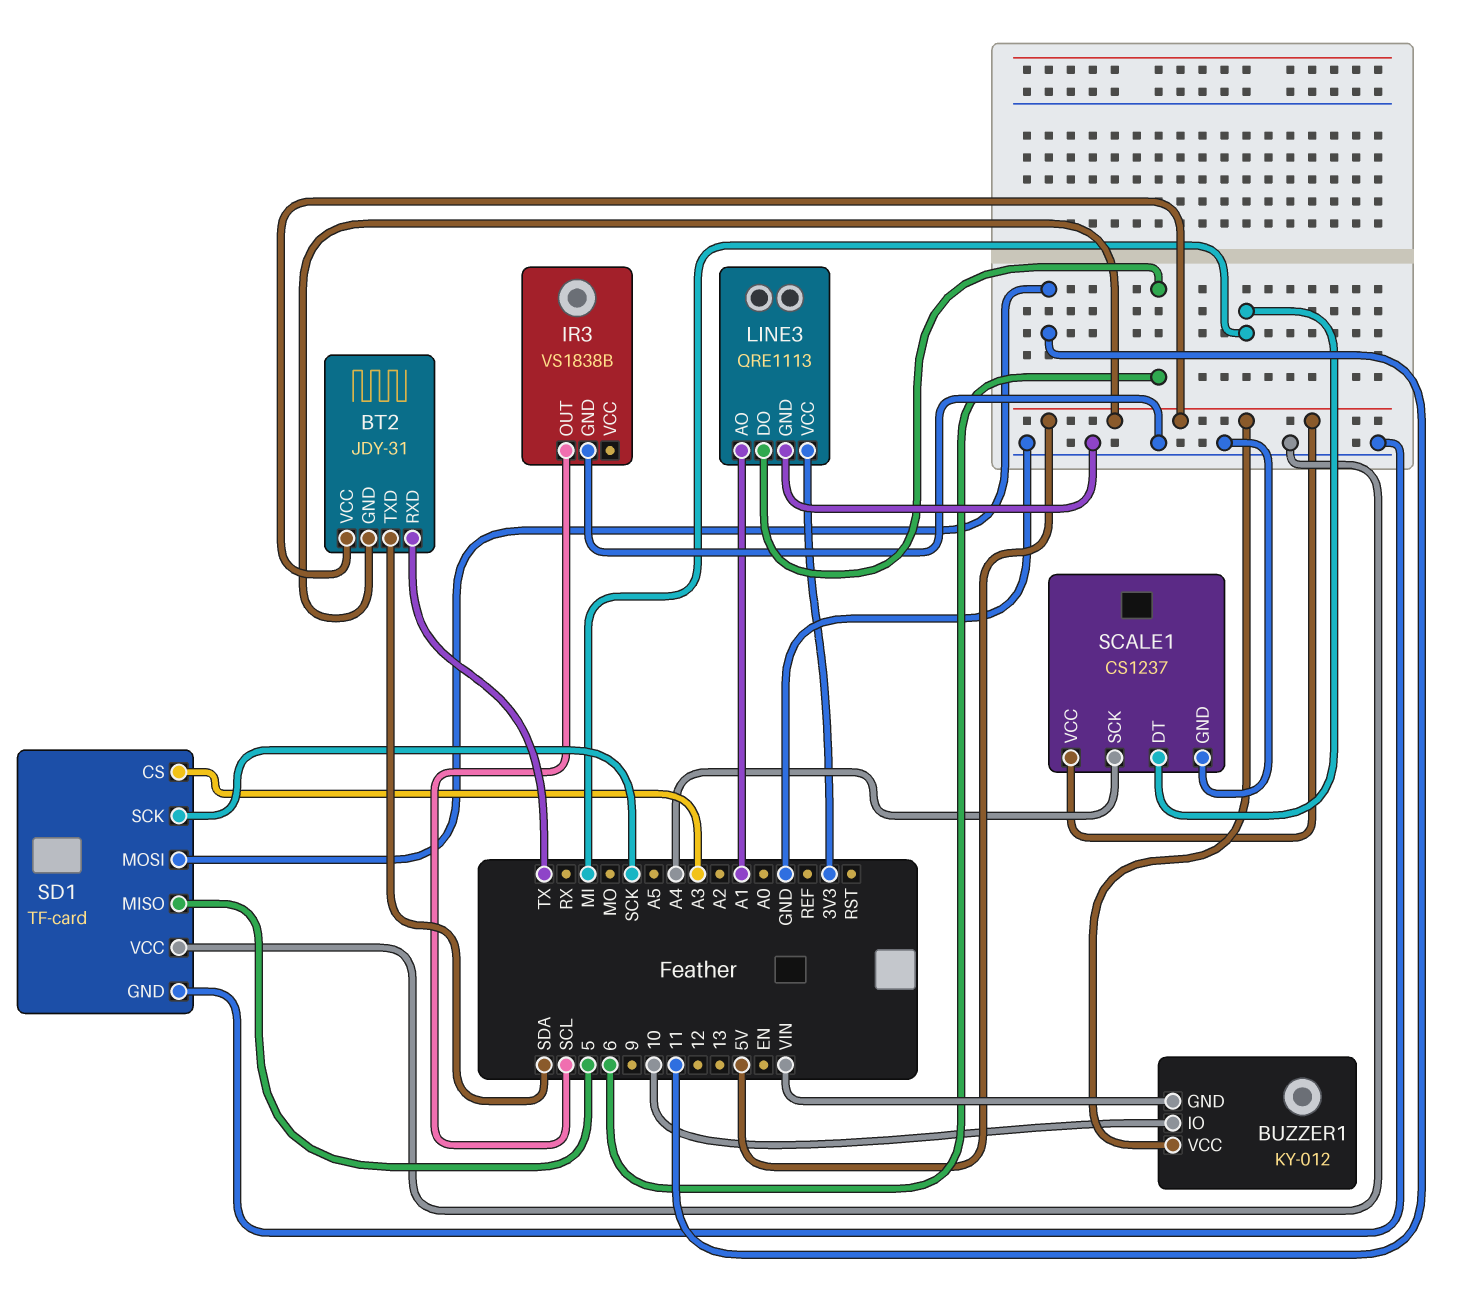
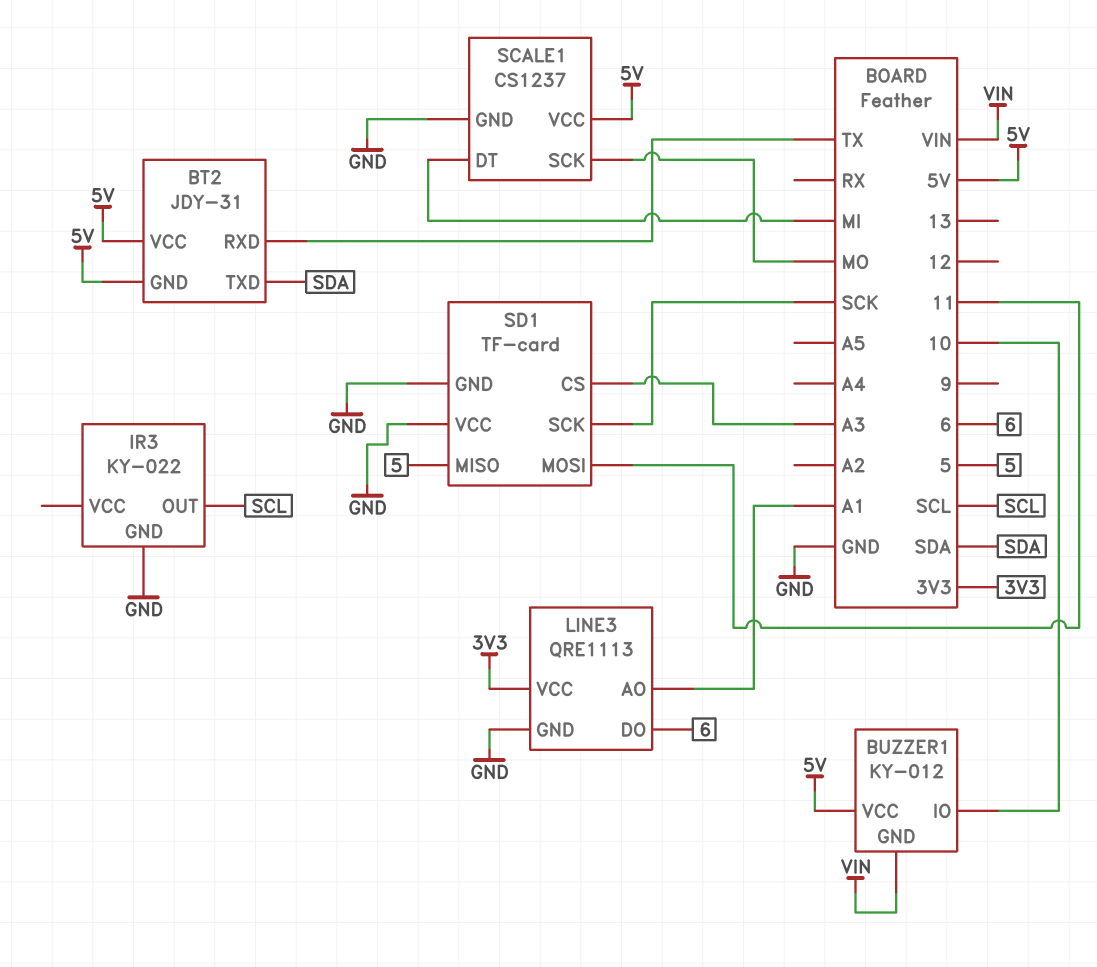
IR3: VS1838B -> KY-022
SCALE1 pin SCK: A4 -> MO

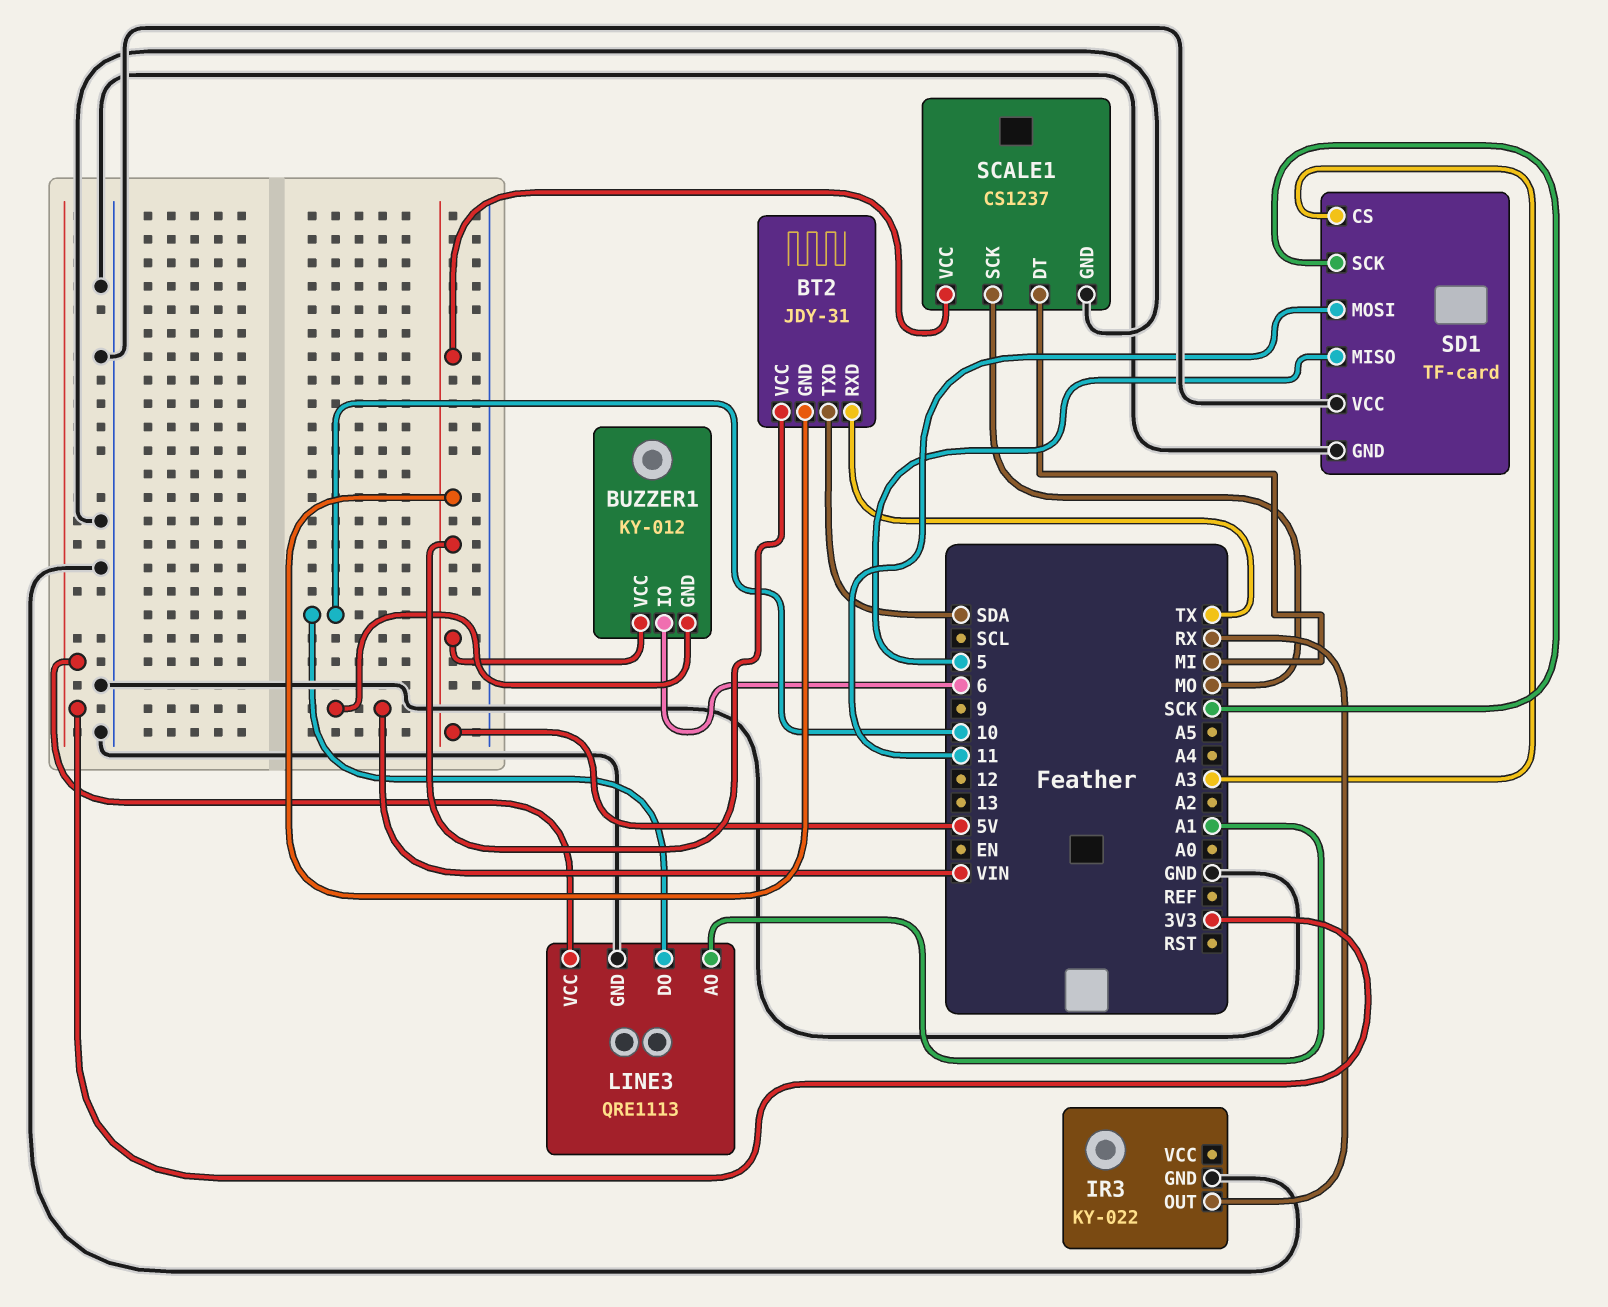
BUZZER1 pin IO: 10 -> 6
IR3 pin OUT: SCL -> RX
LINE3 pin DO: 6 -> 10

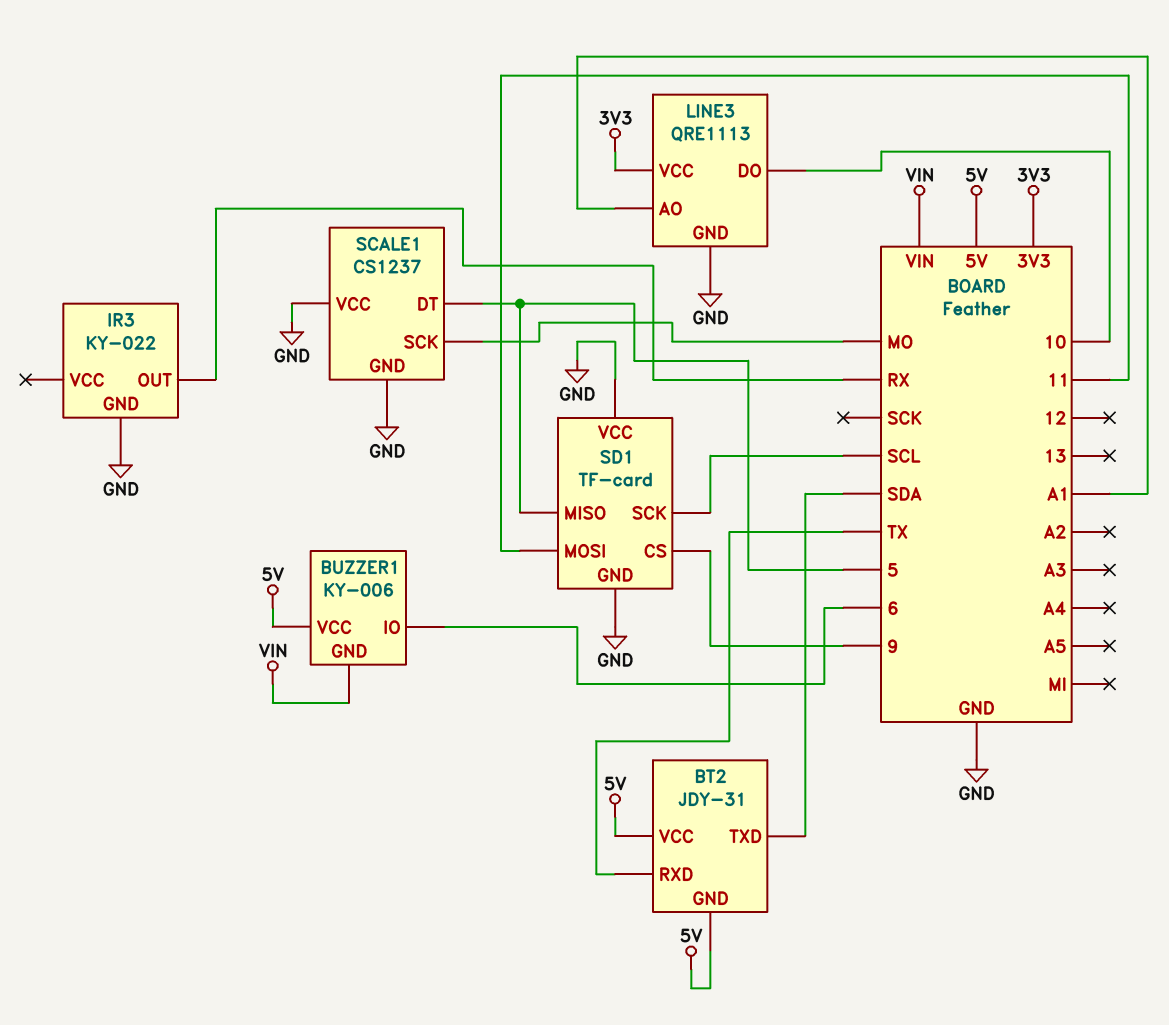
BUZZER1: KY-012 -> KY-006
SCALE1 pin DT: MI -> 5
SCALE1 pin VCC: 5V -> GND
SD1 pin CS: A3 -> 9
SD1 pin SCK: SCK -> SCL

